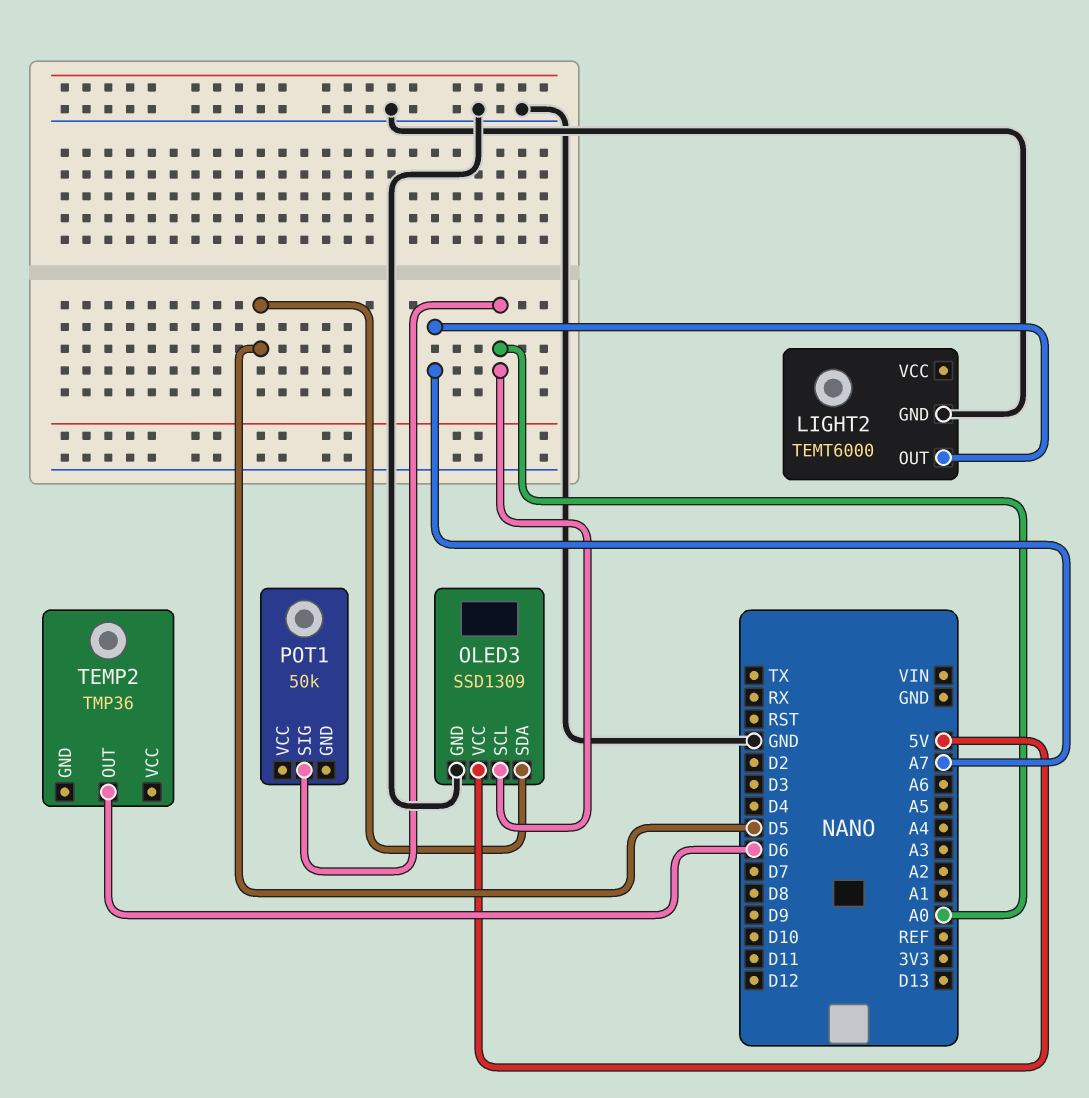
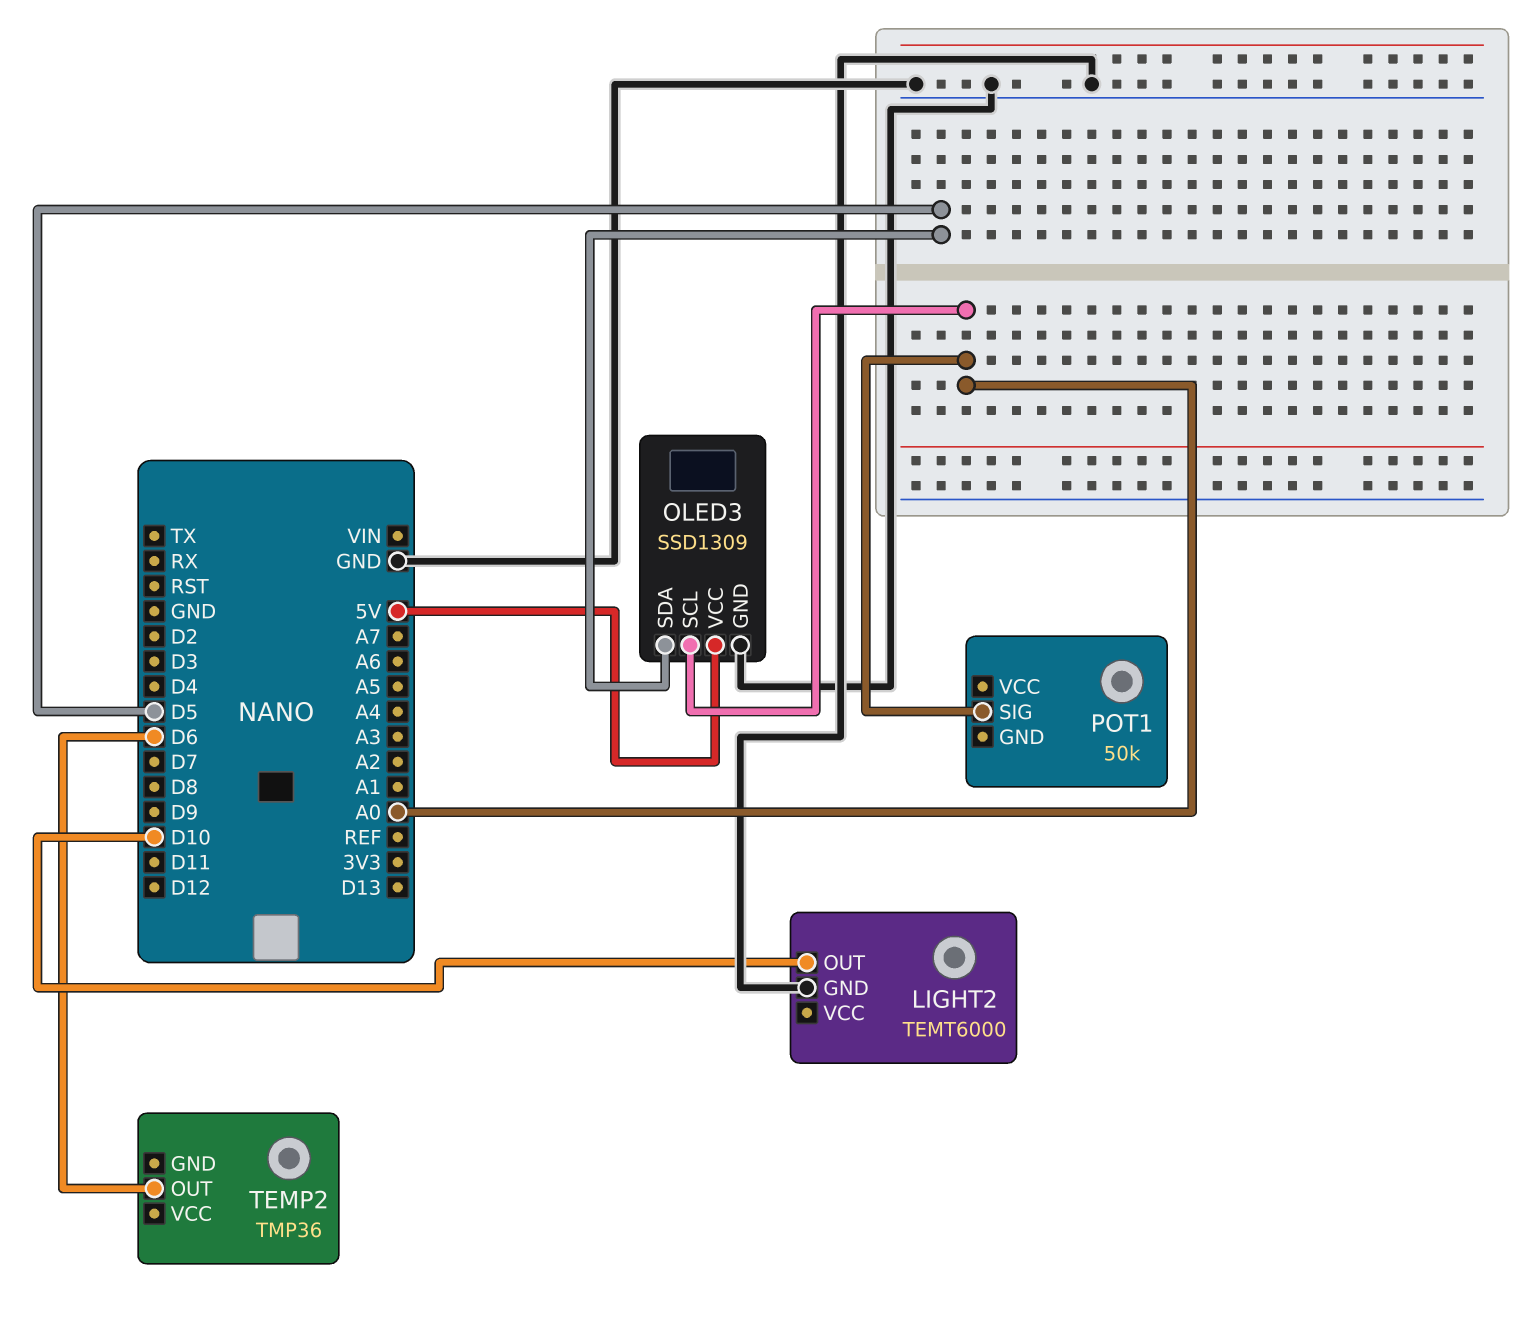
LIGHT2 pin OUT: A7 -> D10

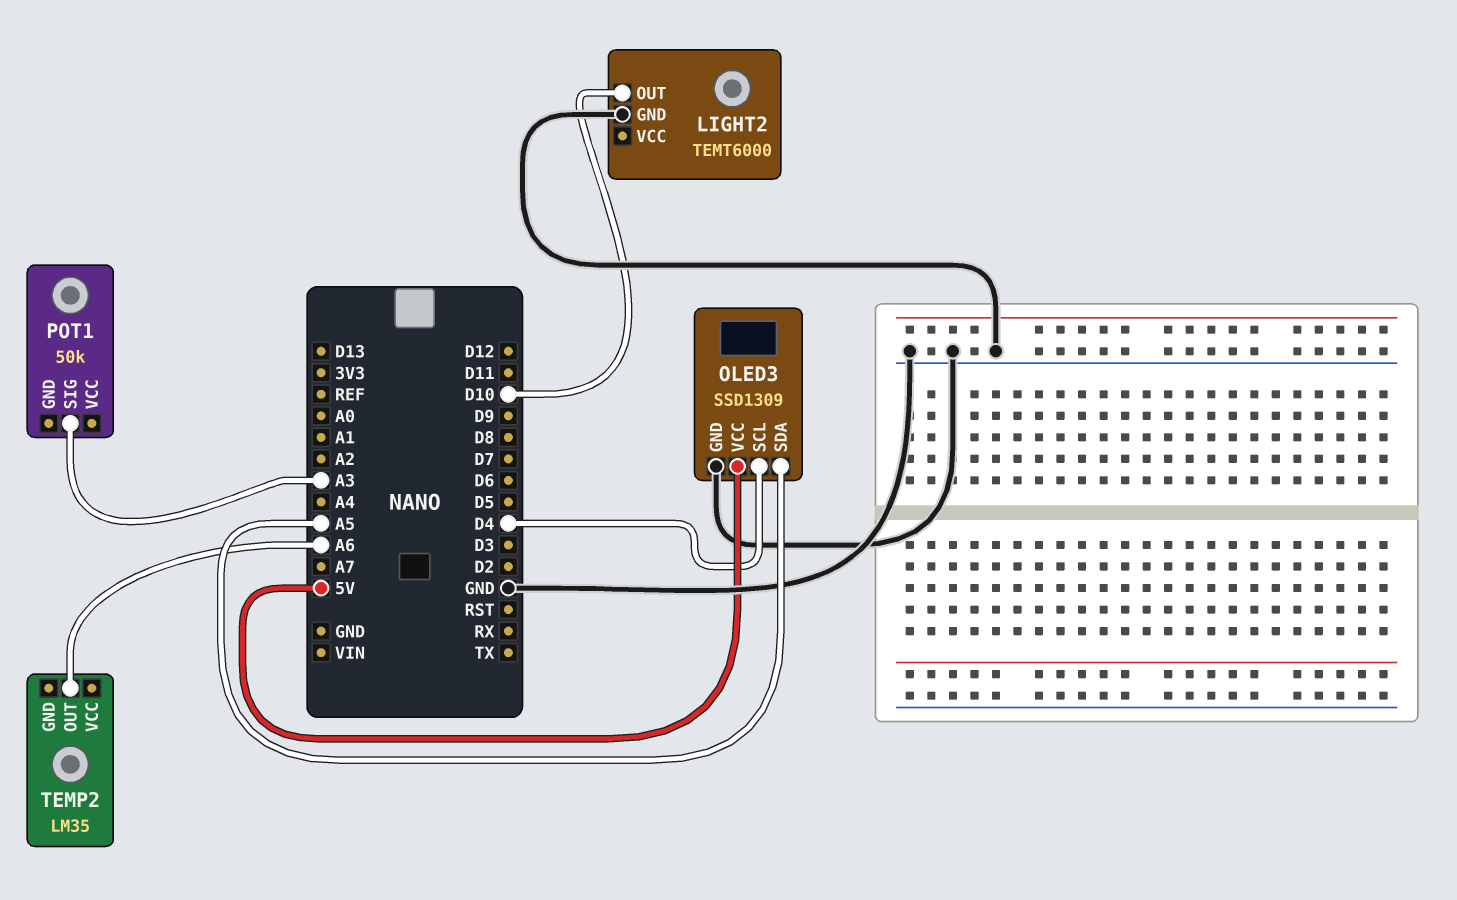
OLED3 pin SCL: A0 -> D4
OLED3 pin SDA: D5 -> A5
POT1 pin SIG: A0 -> A3
TEMP2: TMP36 -> LM35
TEMP2 pin OUT: D6 -> A6

